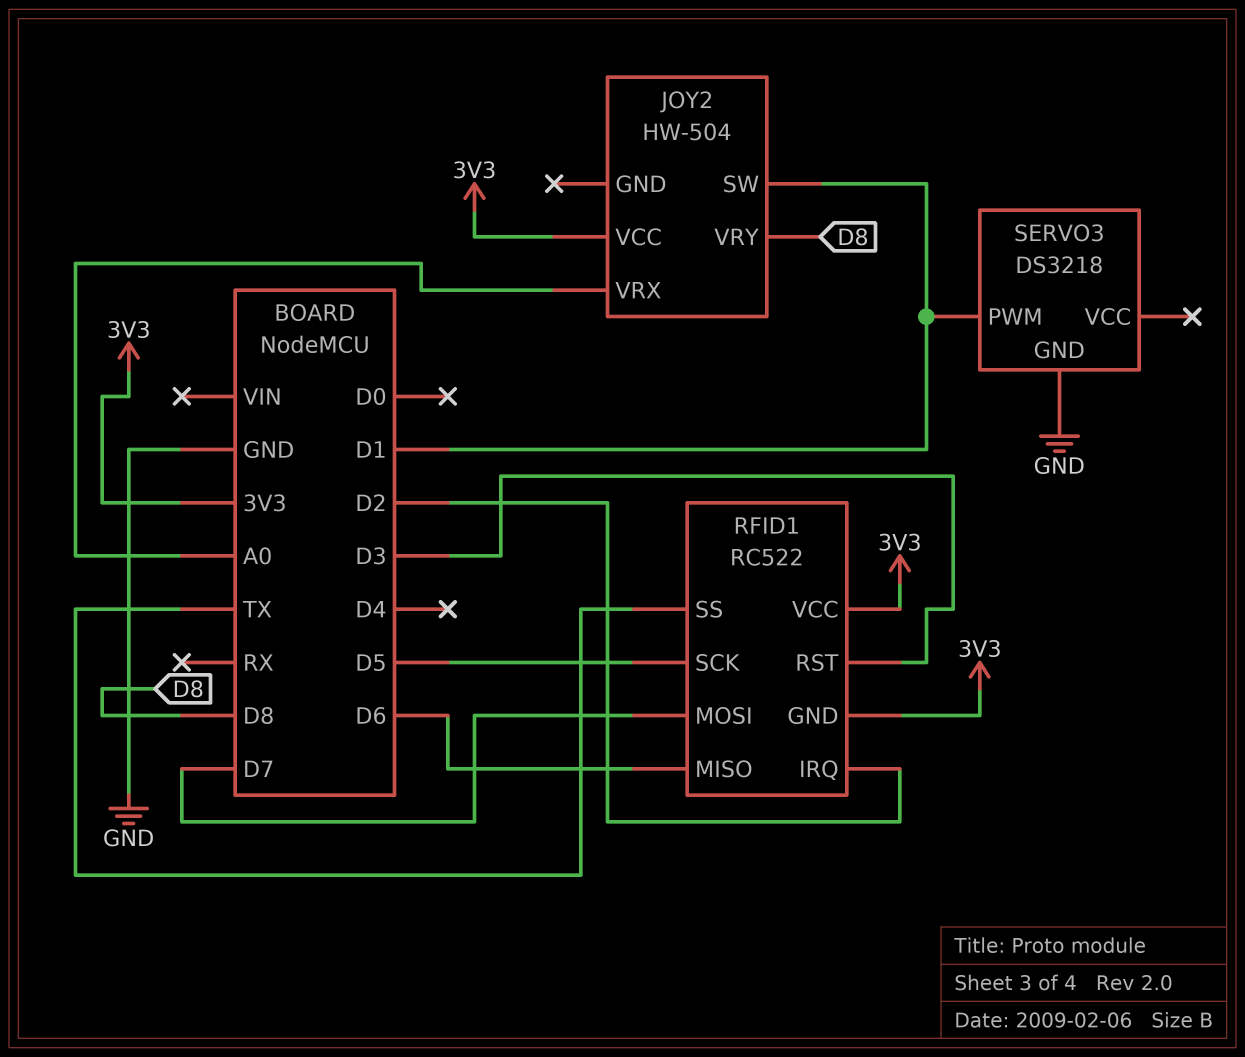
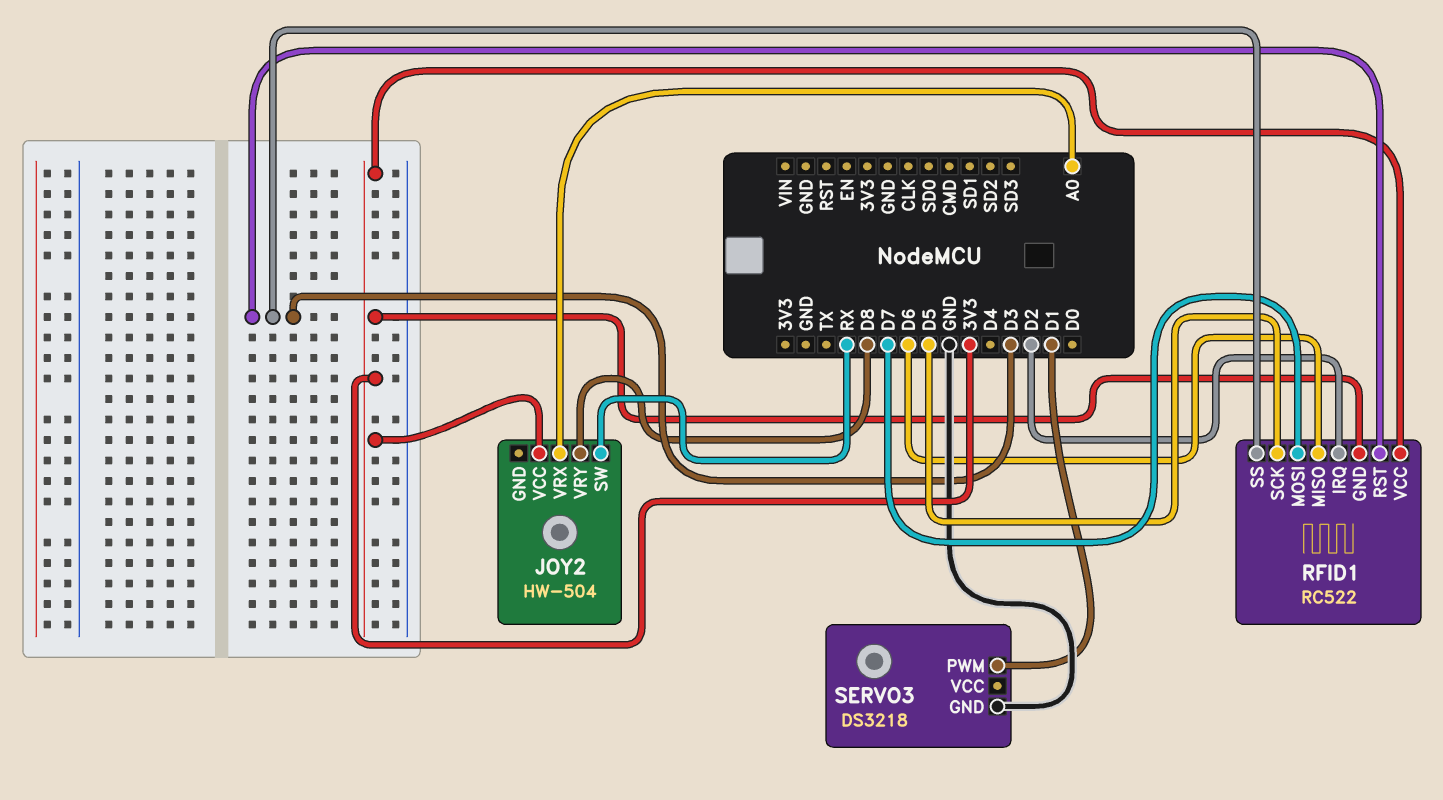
JOY2 pin SW: D1 -> RX
RFID1 pin SS: TX -> D3

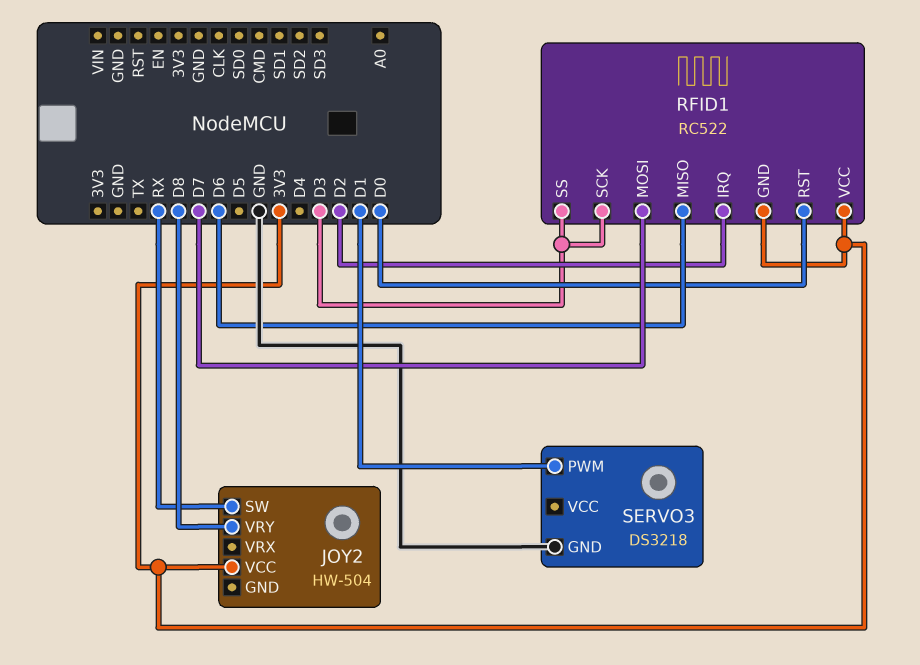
JOY2 pin VRX: A0 -> none
RFID1 pin RST: D3 -> D0
RFID1 pin SCK: D5 -> D3

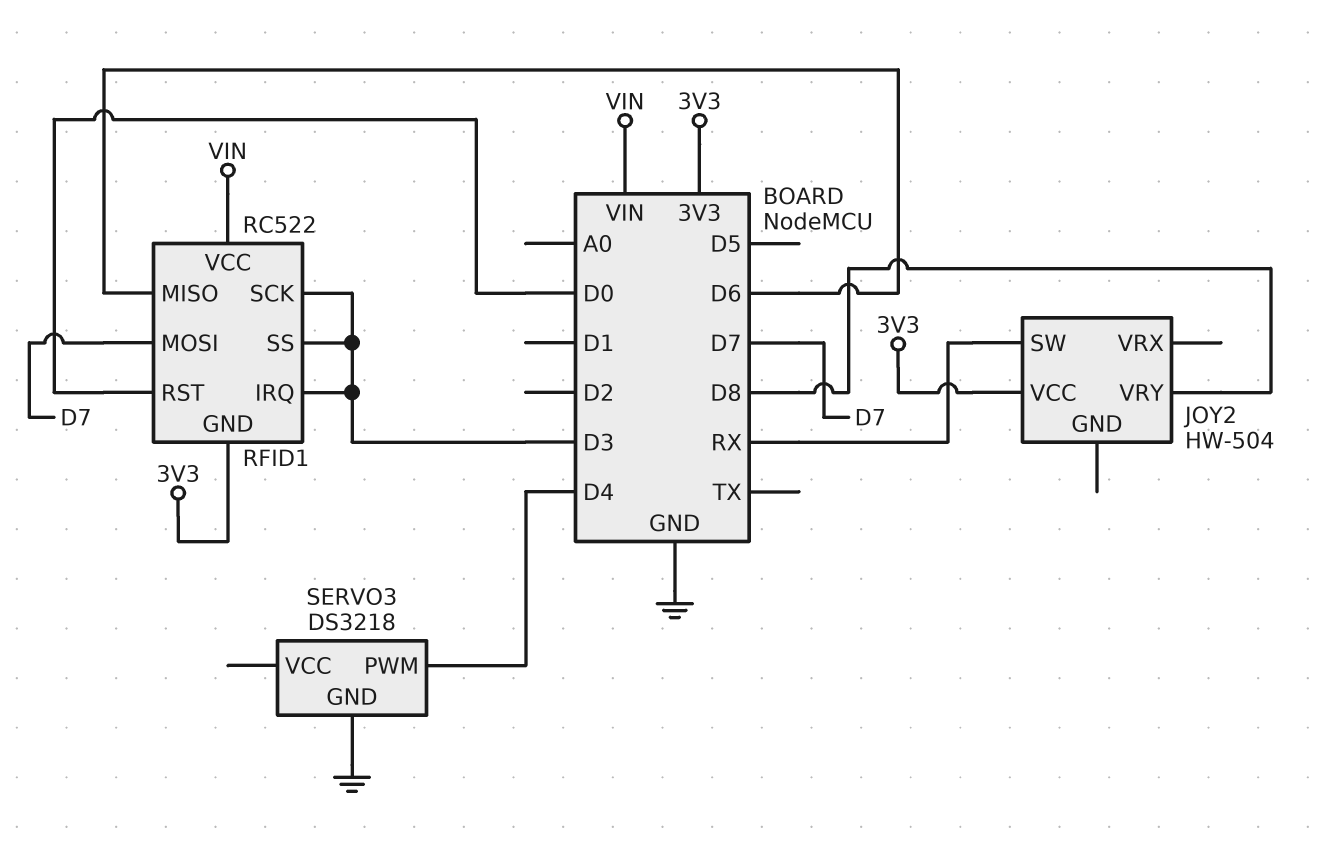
RFID1 pin IRQ: D2 -> D3
RFID1 pin VCC: 3V3 -> VIN
SERVO3 pin PWM: D1 -> D4

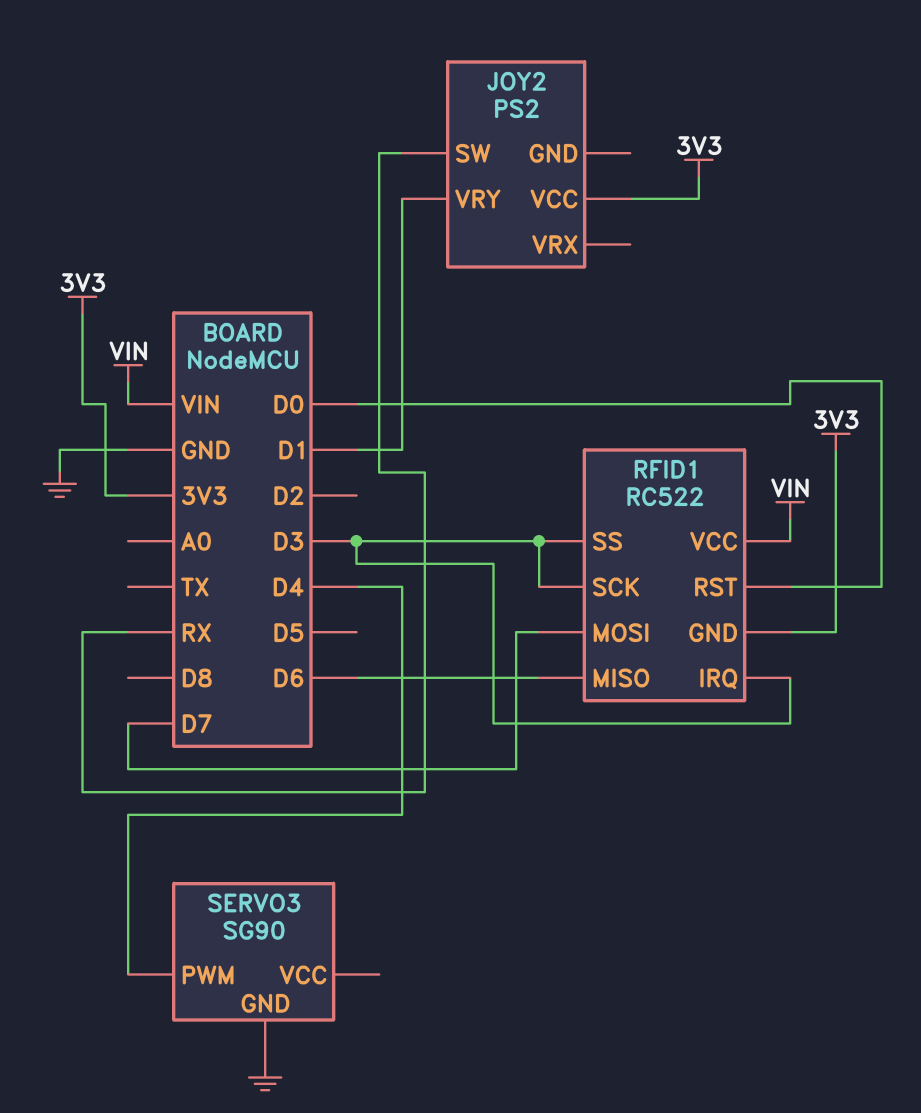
JOY2: HW-504 -> PS2
JOY2 pin VRY: D8 -> D1
SERVO3: DS3218 -> SG90

